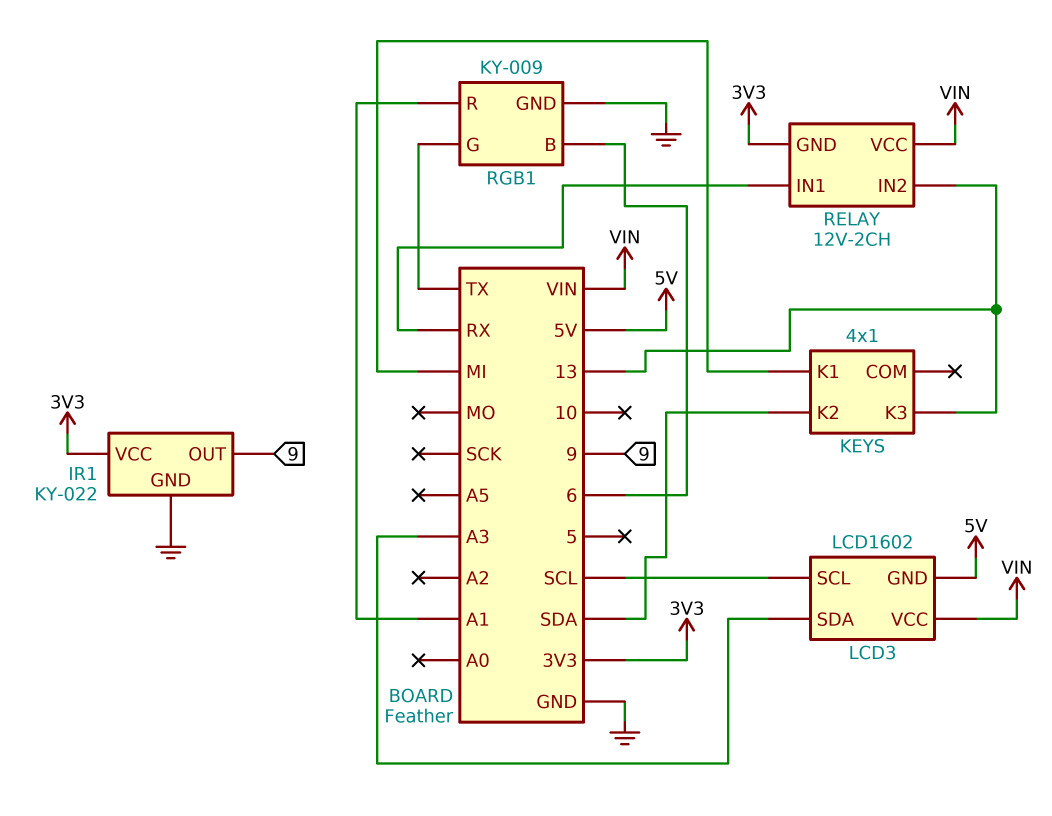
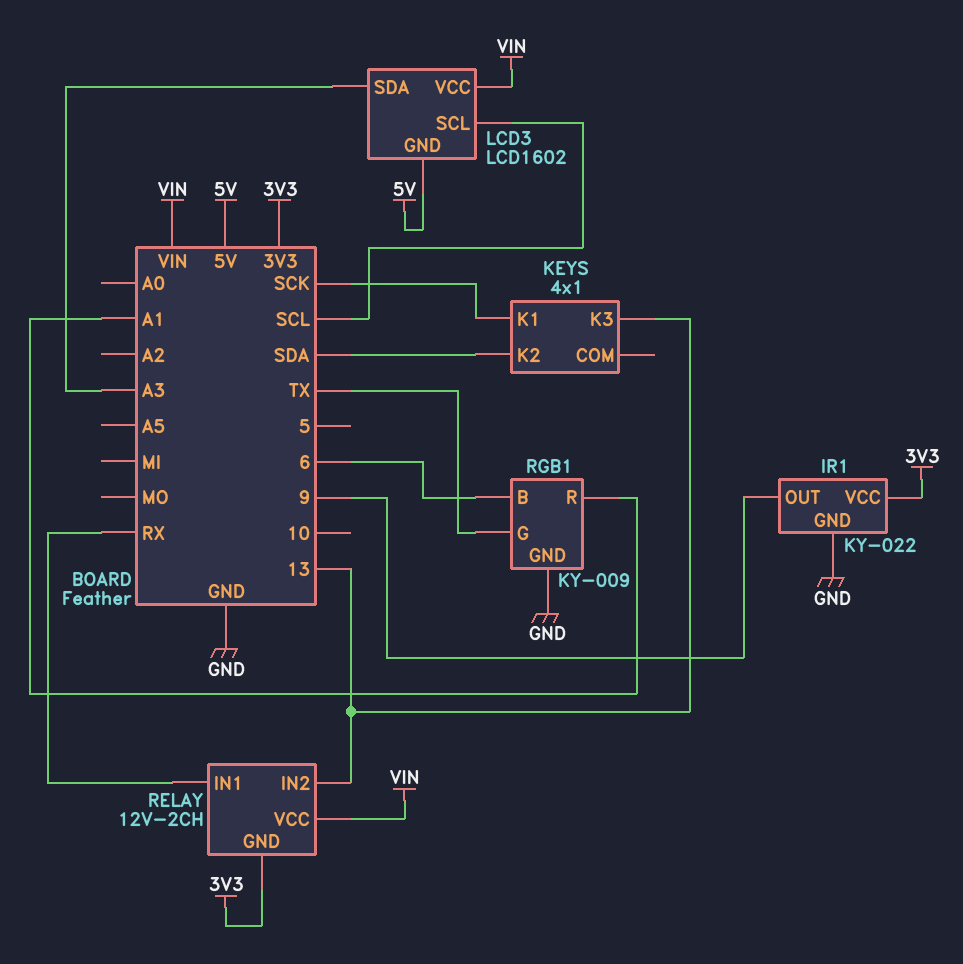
KEYS pin K1: MI -> SCK

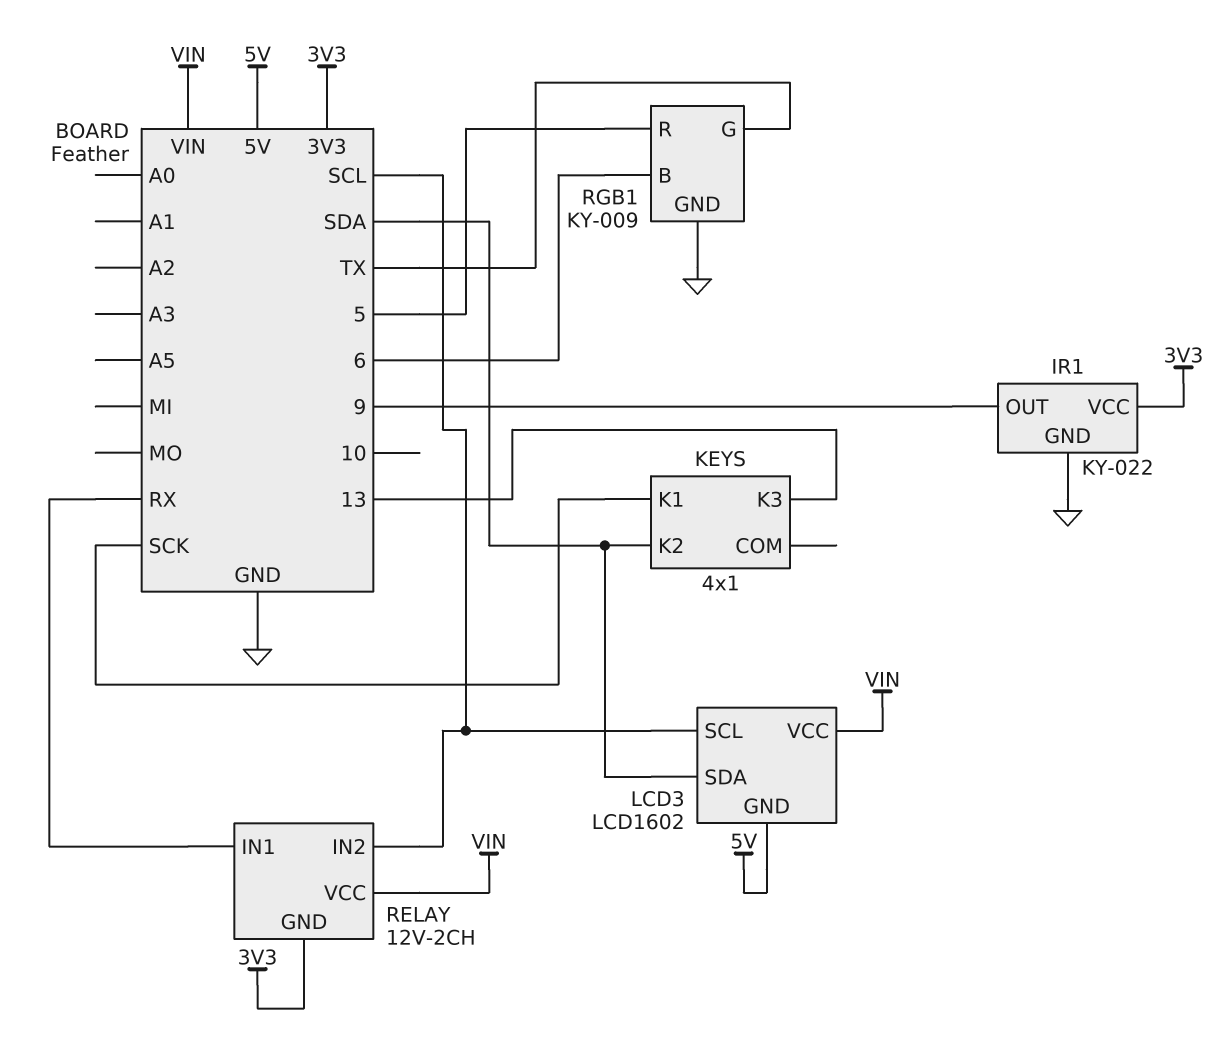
LCD3 pin SDA: A3 -> SDA
RELAY pin IN2: 13 -> SCL
RGB1 pin R: A1 -> 5

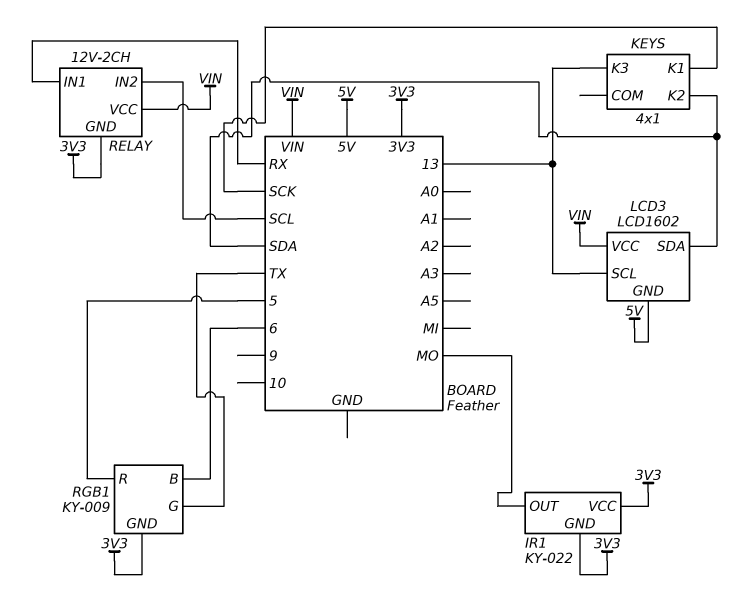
IR1 pin GND: GND -> 3V3
IR1 pin OUT: 9 -> MO
LCD3 pin SCL: SCL -> 13
RGB1 pin GND: GND -> 3V3

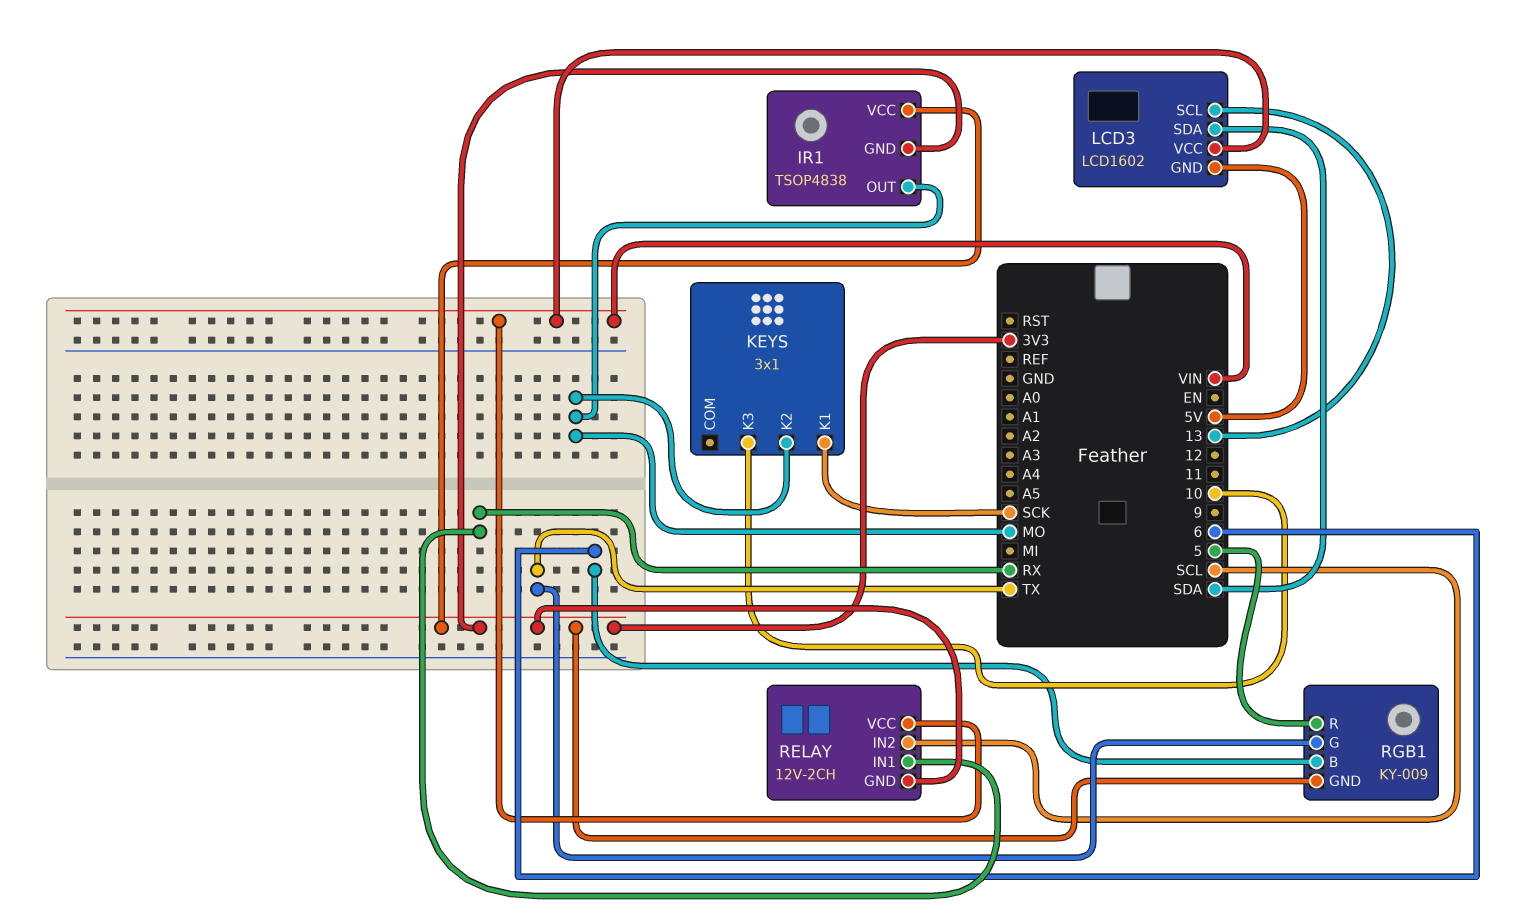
IR1: KY-022 -> TSOP4838
KEYS: 4x1 -> 3x1
KEYS pin K2: SDA -> MO
KEYS pin K3: 13 -> 10

